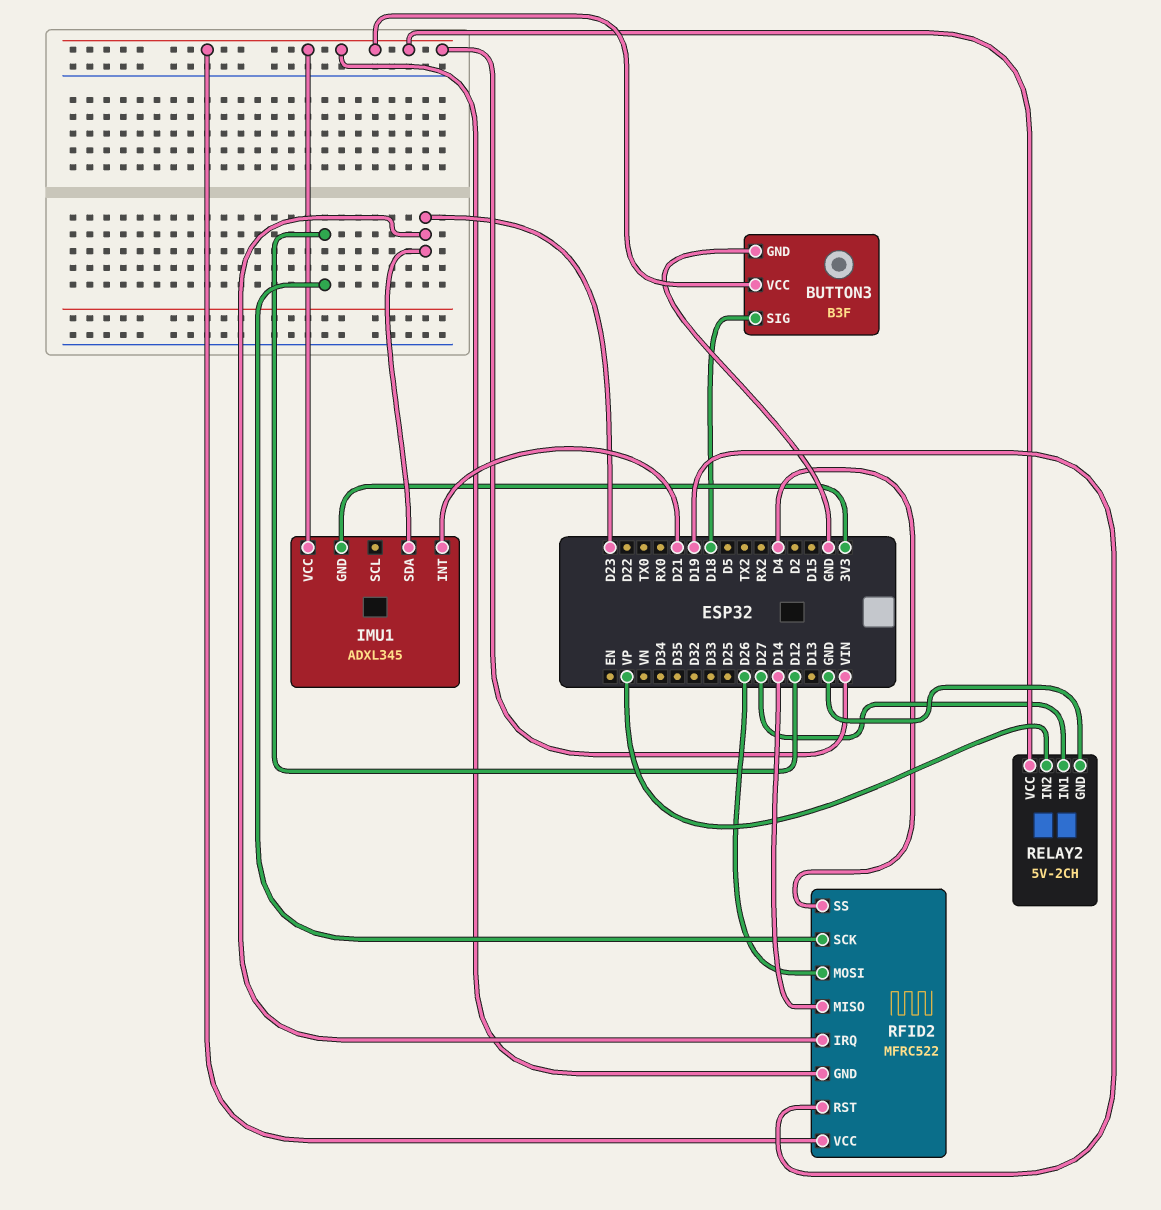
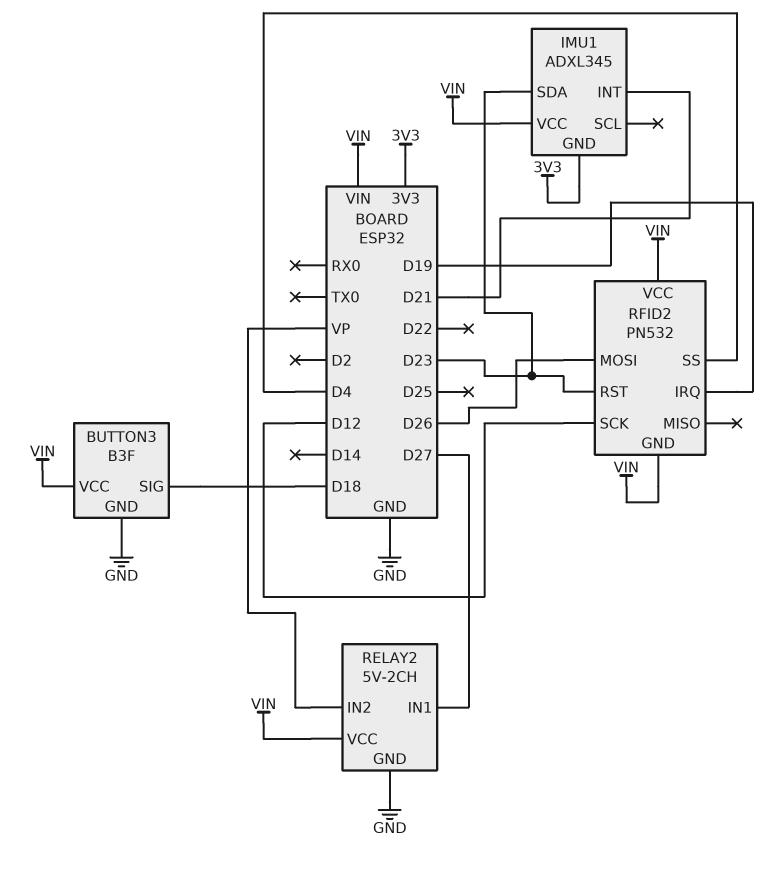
RFID2: MFRC522 -> PN532
RFID2 pin IRQ: D23 -> D19
RFID2 pin MISO: D14 -> none
RFID2 pin RST: D19 -> D23

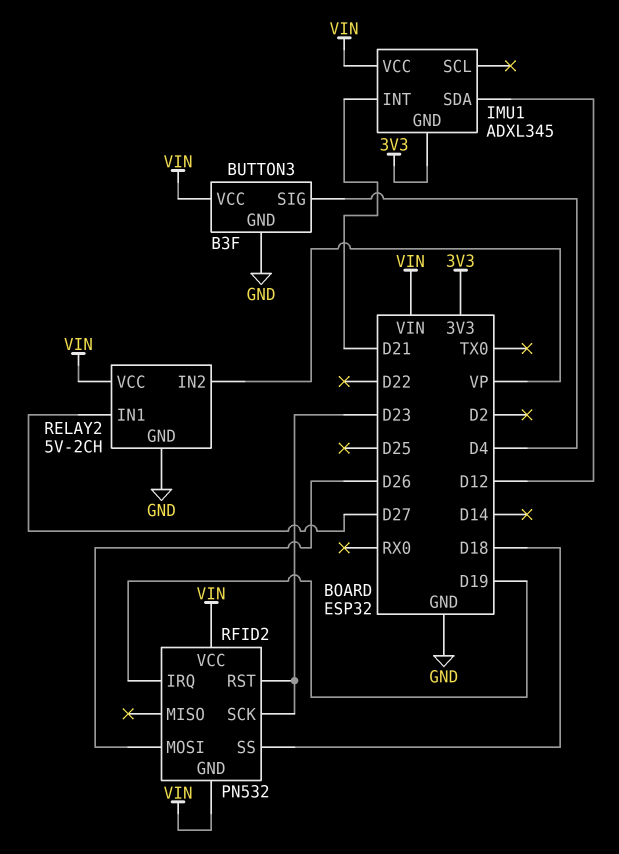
BUTTON3 pin SIG: D18 -> D4
IMU1 pin SDA: D23 -> D12
RFID2 pin SCK: D12 -> D23
RFID2 pin SS: D4 -> D18

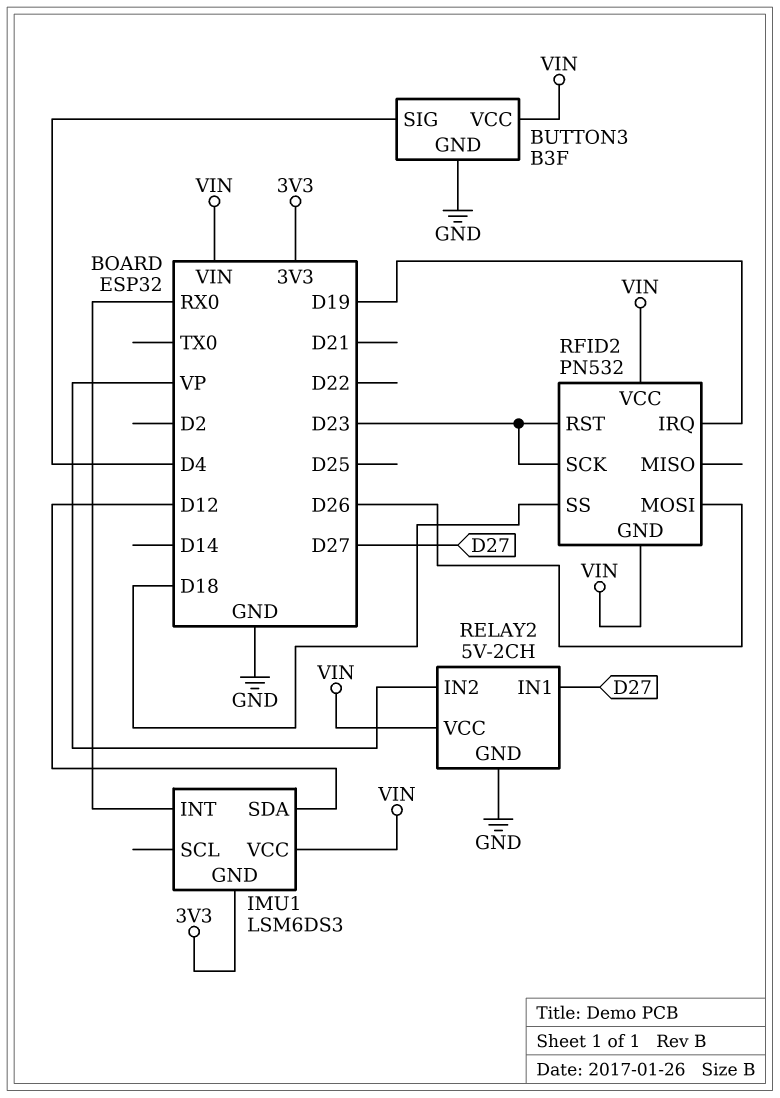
IMU1: ADXL345 -> LSM6DS3
IMU1 pin INT: D21 -> RX0

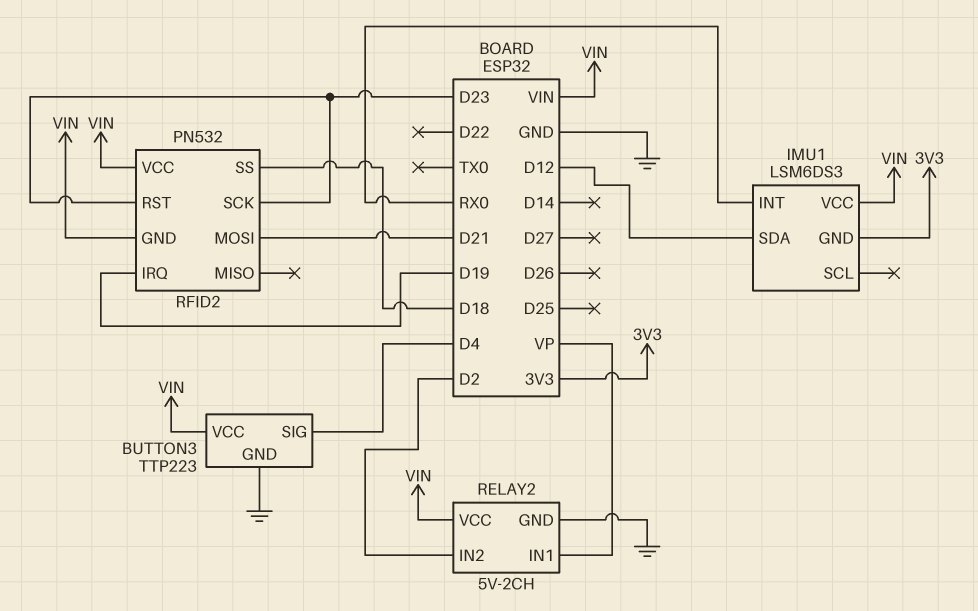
BUTTON3: B3F -> TTP223
RELAY2 pin IN1: D27 -> VP
RELAY2 pin IN2: VP -> D2
RFID2 pin MOSI: D26 -> D21

